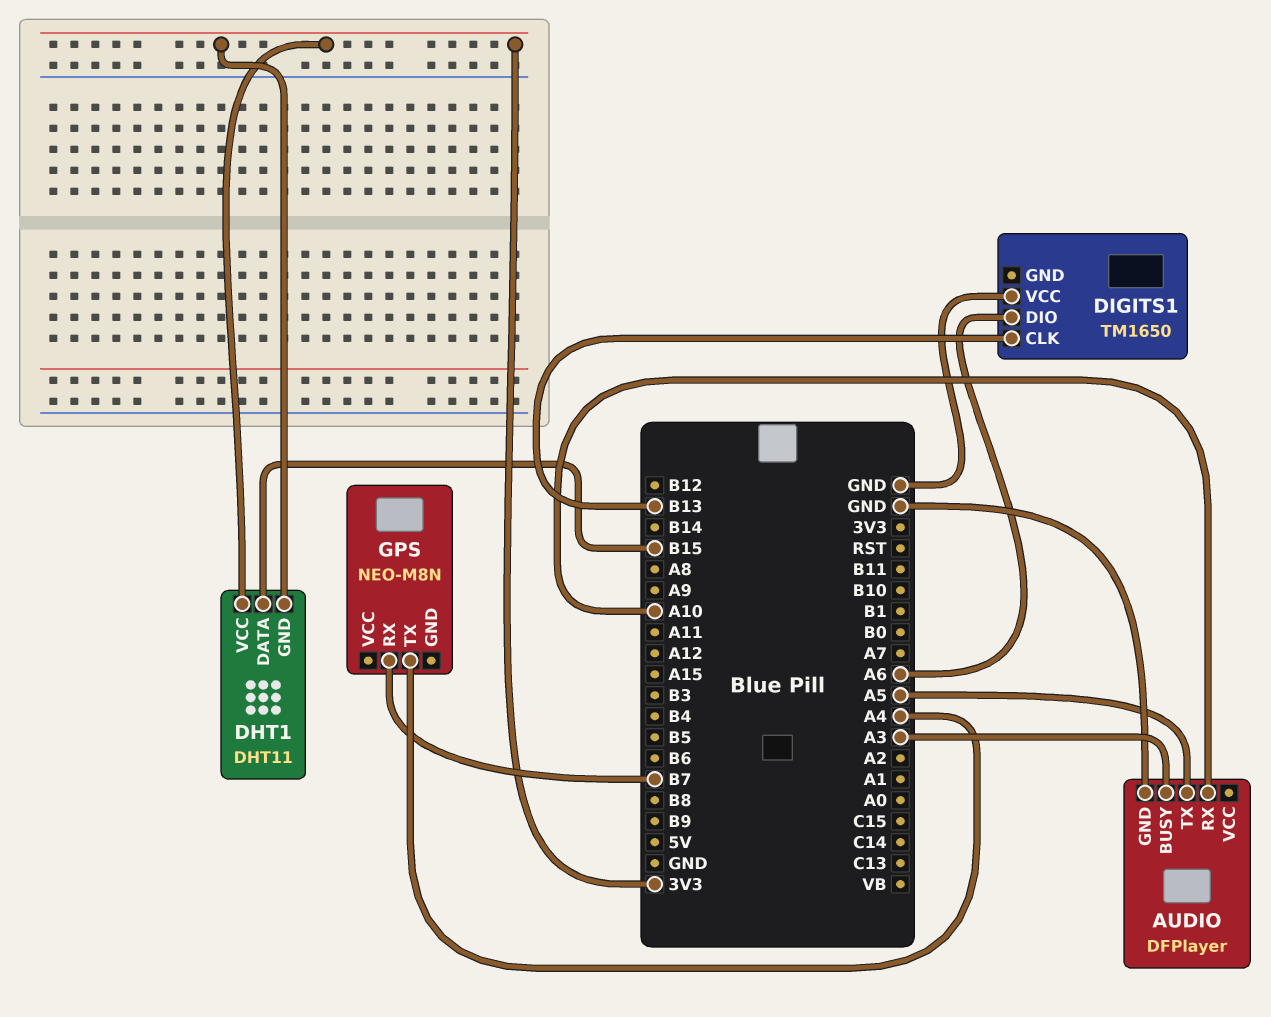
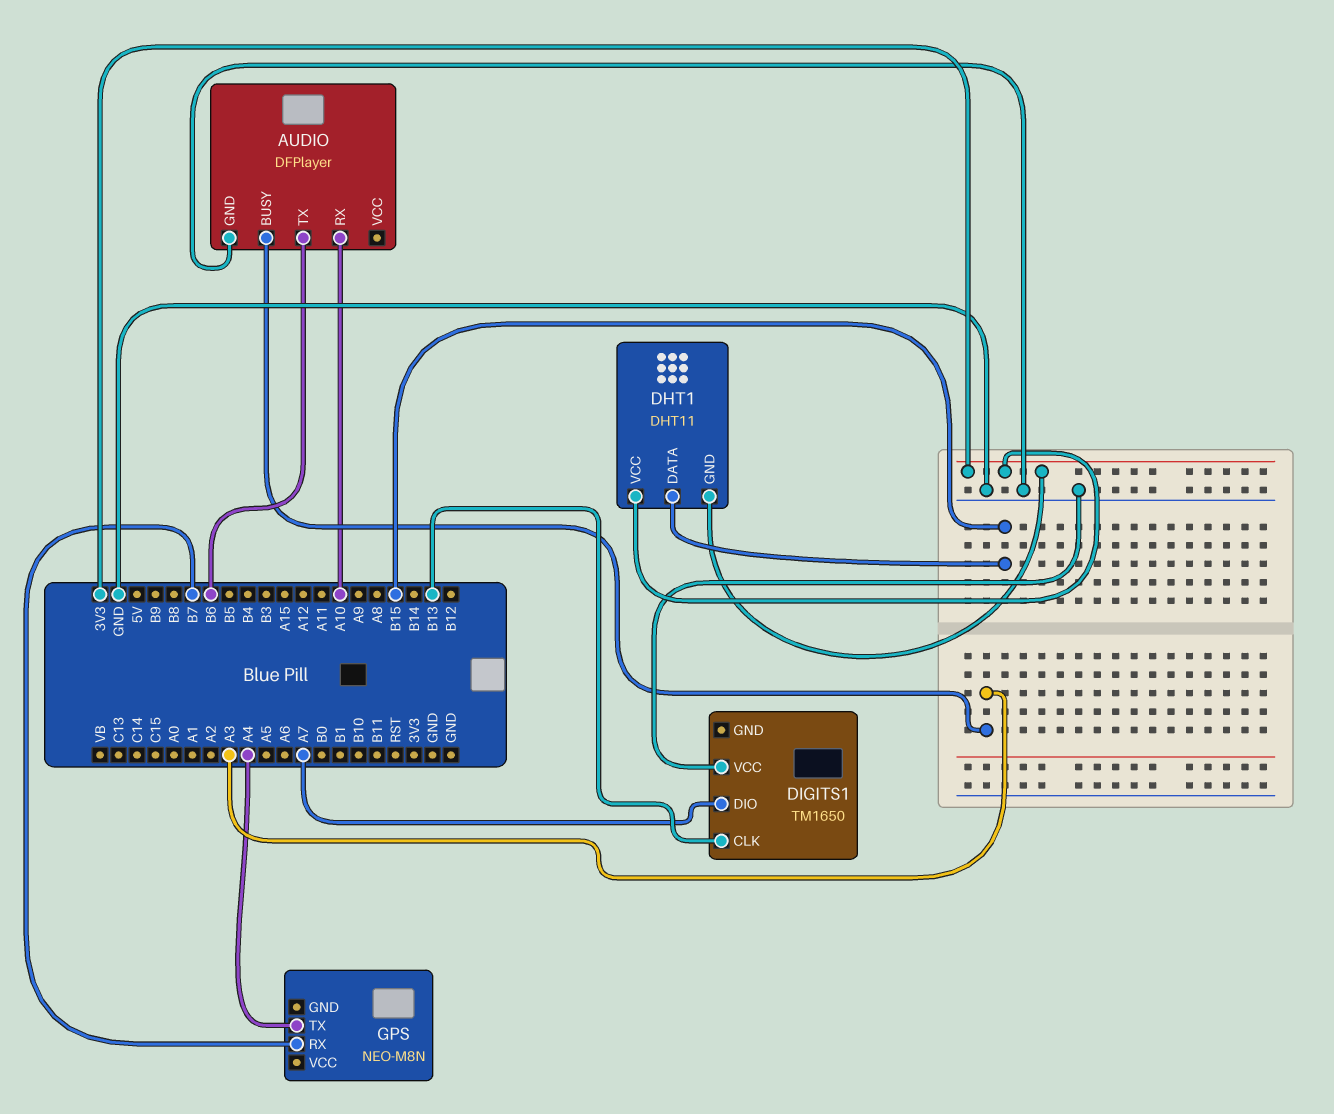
AUDIO pin TX: A5 -> B6
DIGITS1 pin DIO: A6 -> A7

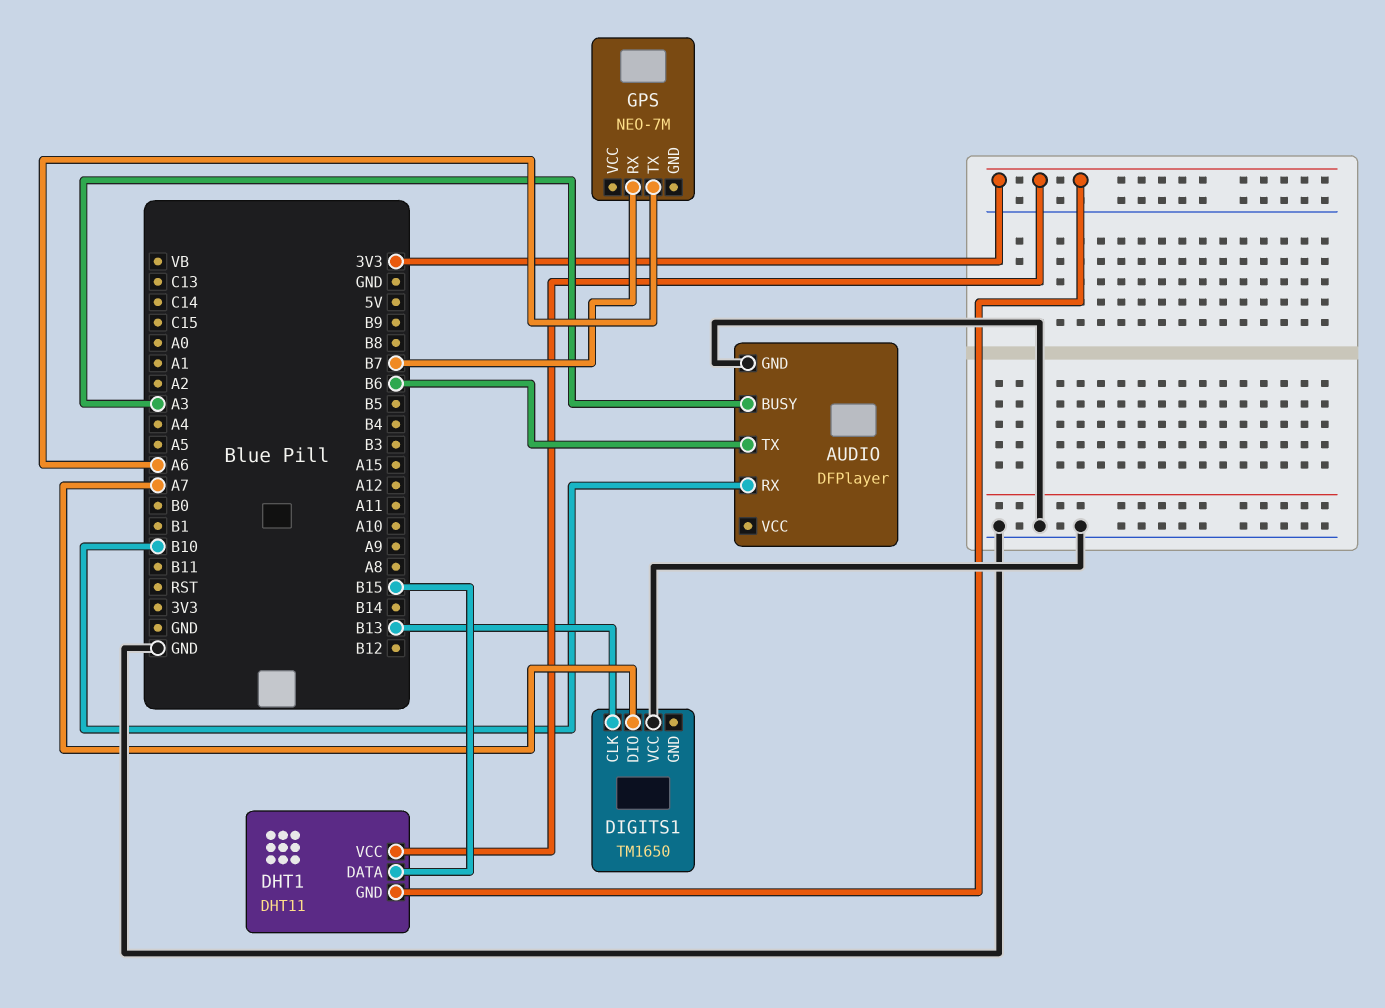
AUDIO pin RX: A10 -> B10
GPS: NEO-M8N -> NEO-7M
GPS pin TX: A4 -> A6

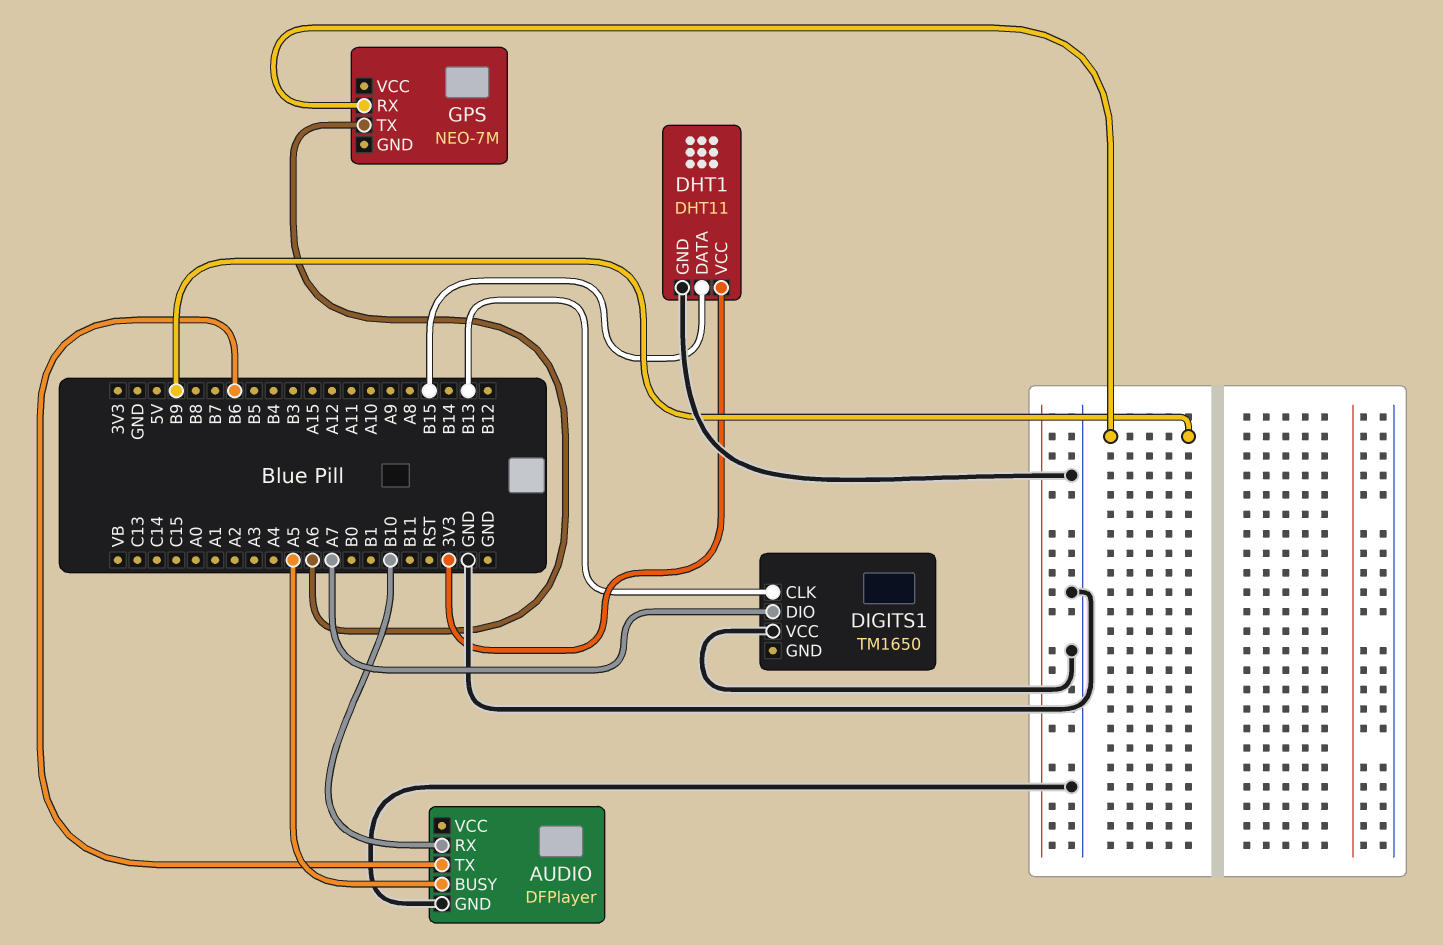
AUDIO pin BUSY: A3 -> A5
DHT1 pin GND: 3V3 -> GND
GPS pin RX: B7 -> B9

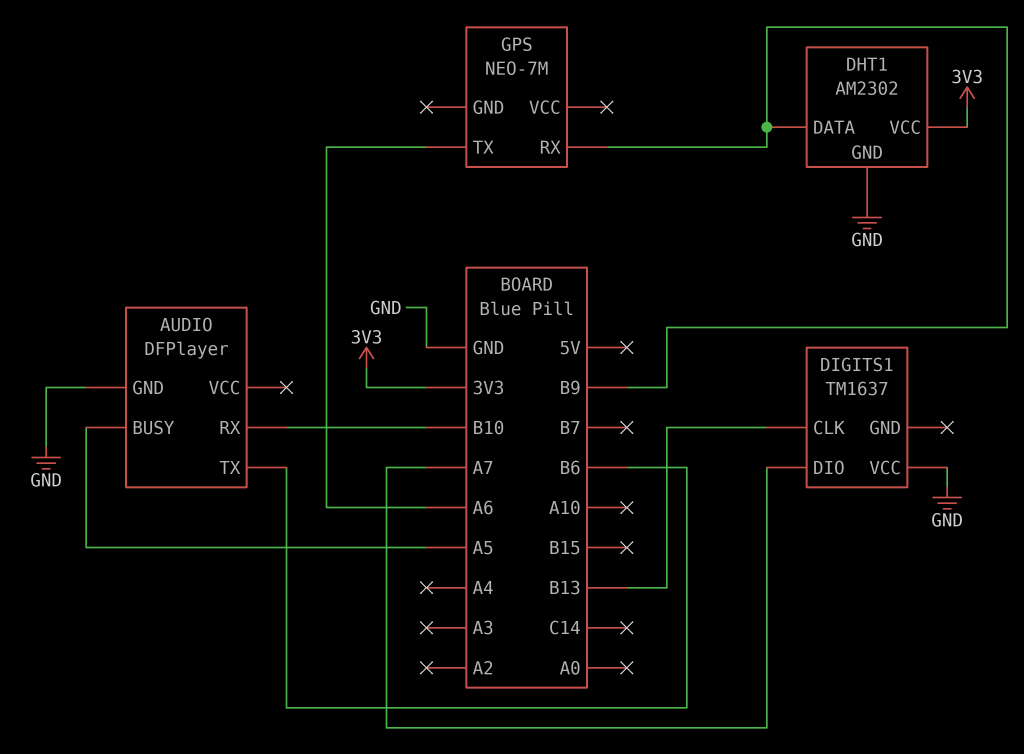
DHT1: DHT11 -> AM2302
DHT1 pin DATA: B15 -> B9
DIGITS1: TM1650 -> TM1637

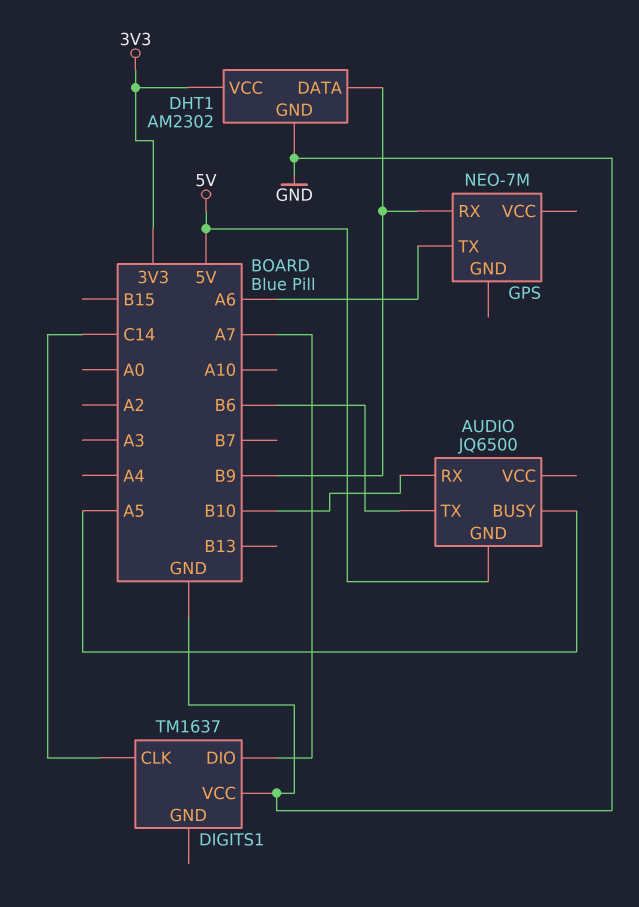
AUDIO: DFPlayer -> JQ6500
AUDIO pin GND: GND -> 5V
DIGITS1 pin CLK: B13 -> C14

